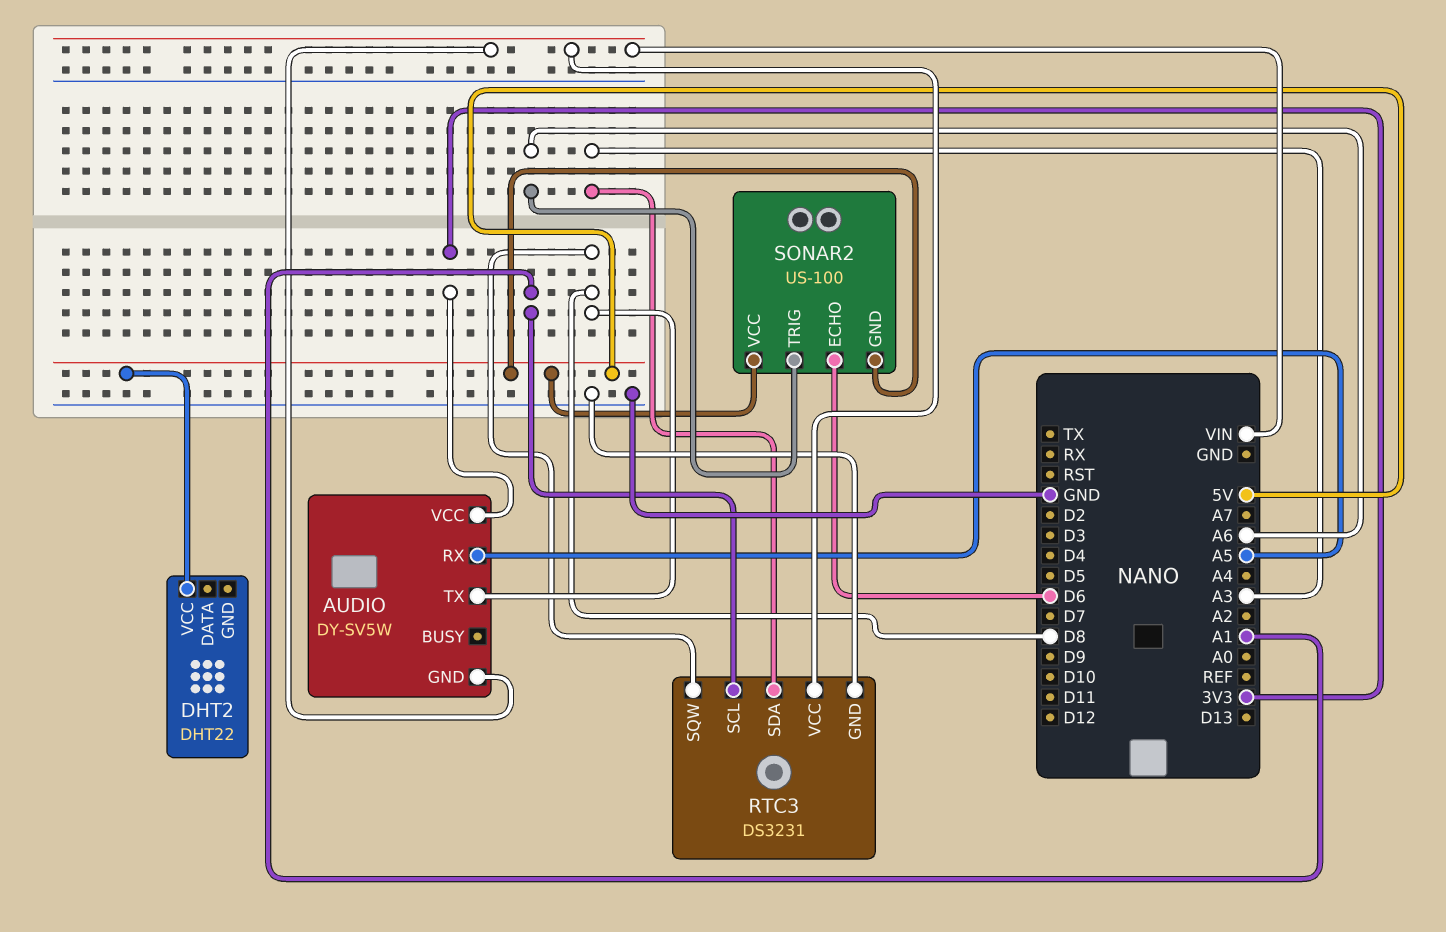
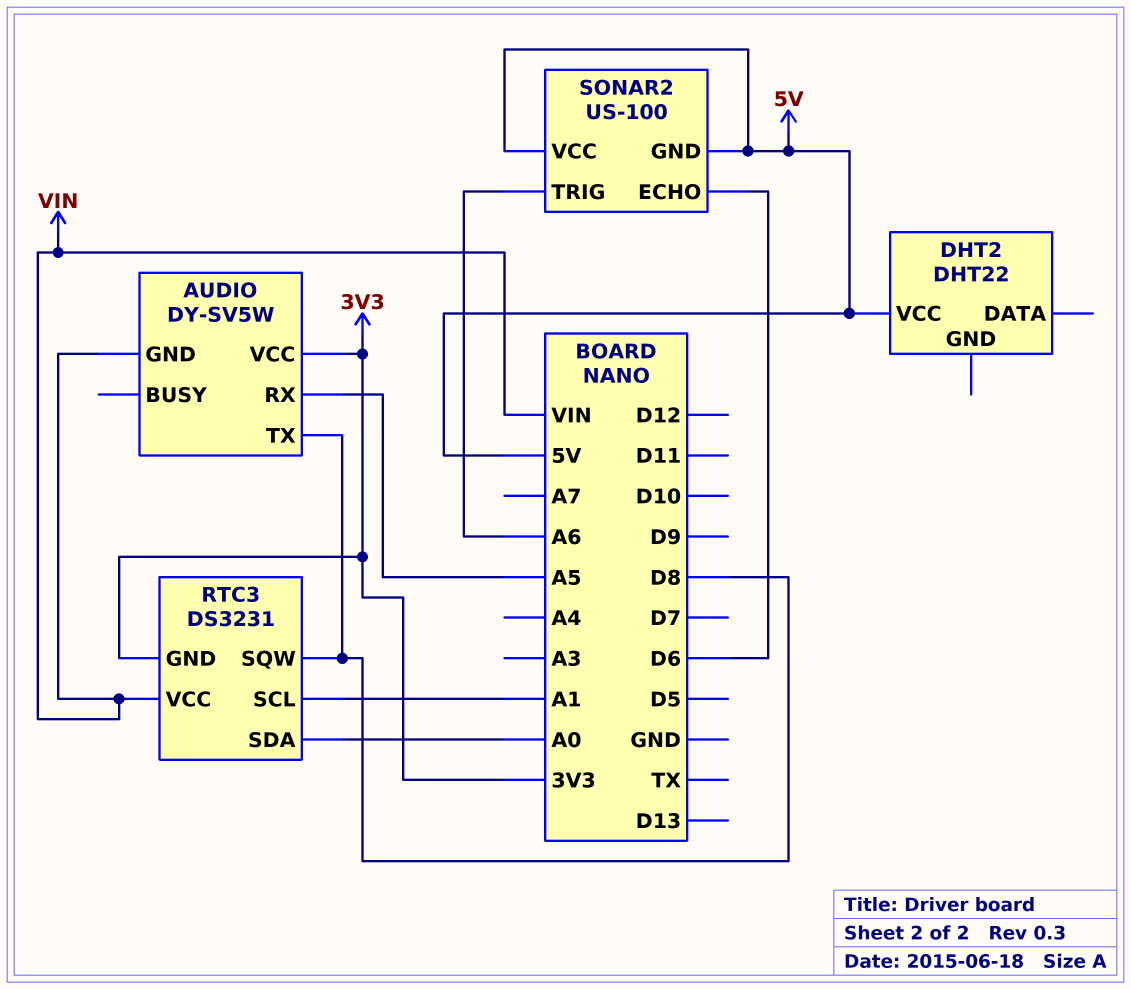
RTC3 pin GND: GND -> 3V3
RTC3 pin SDA: A3 -> A0

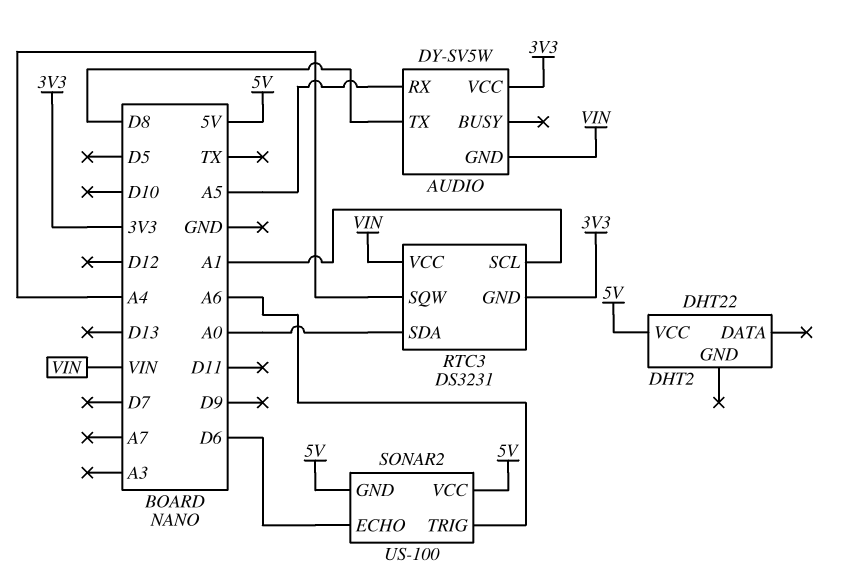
RTC3 pin SQW: D8 -> A4

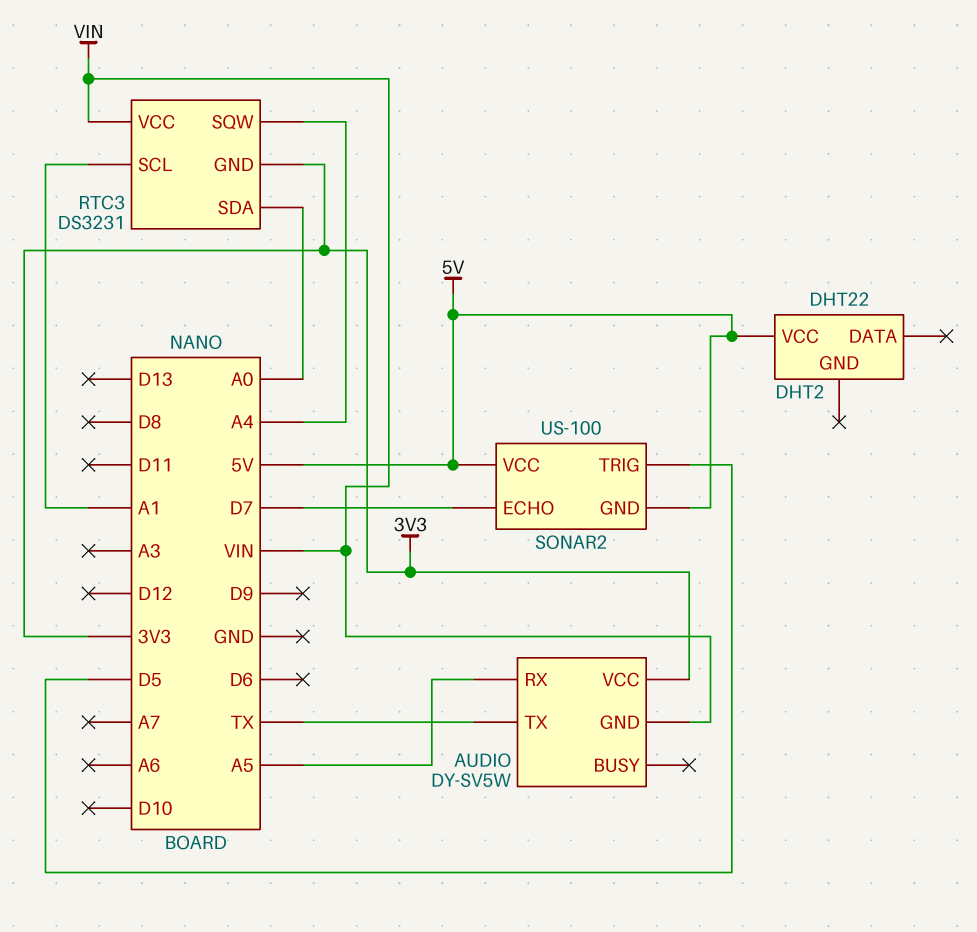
AUDIO pin TX: D8 -> TX
SONAR2 pin ECHO: D6 -> D7
SONAR2 pin TRIG: A6 -> D5

